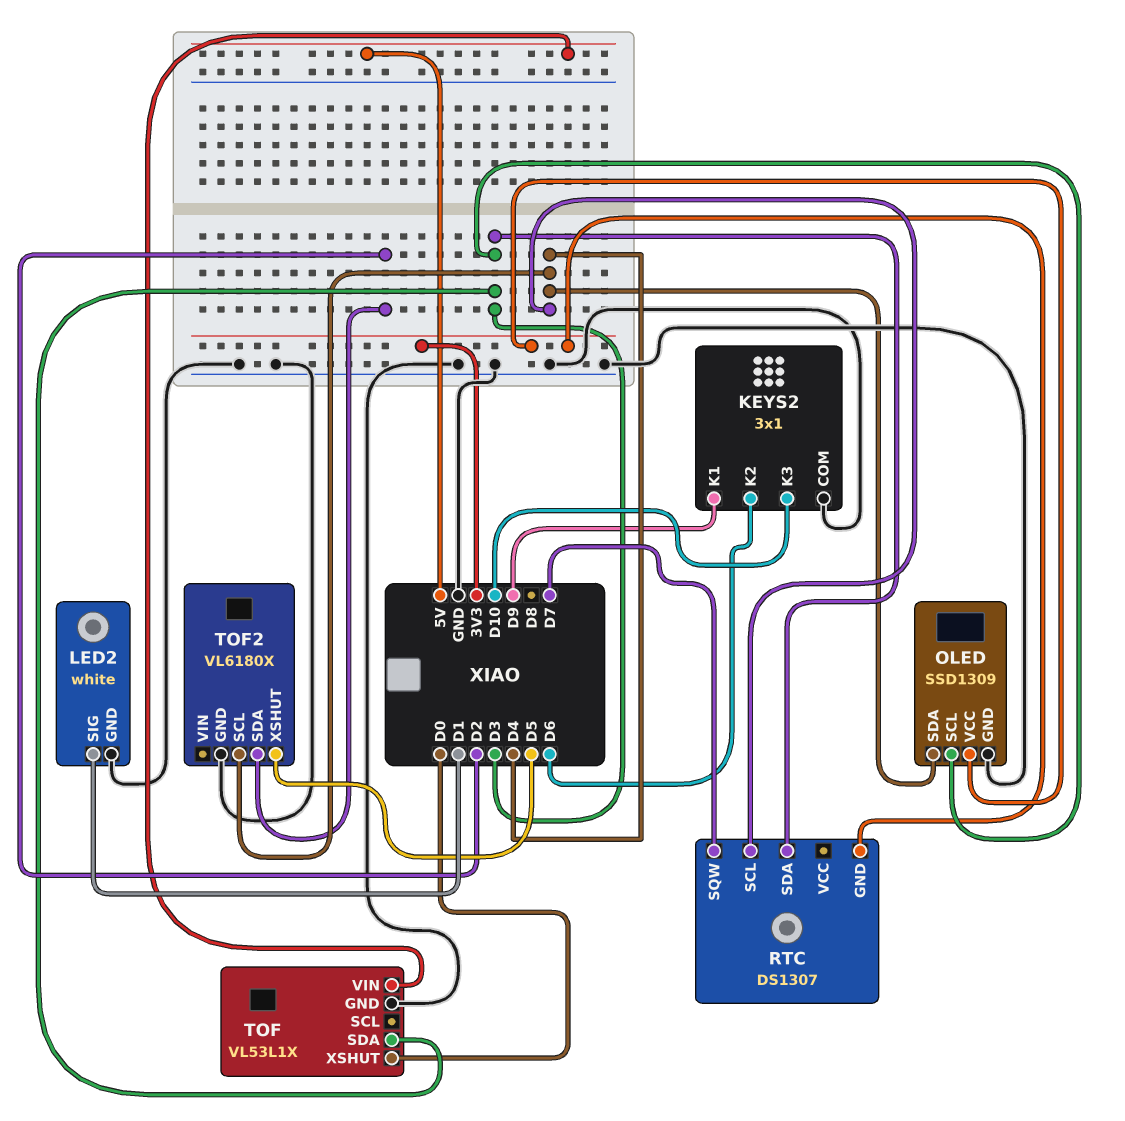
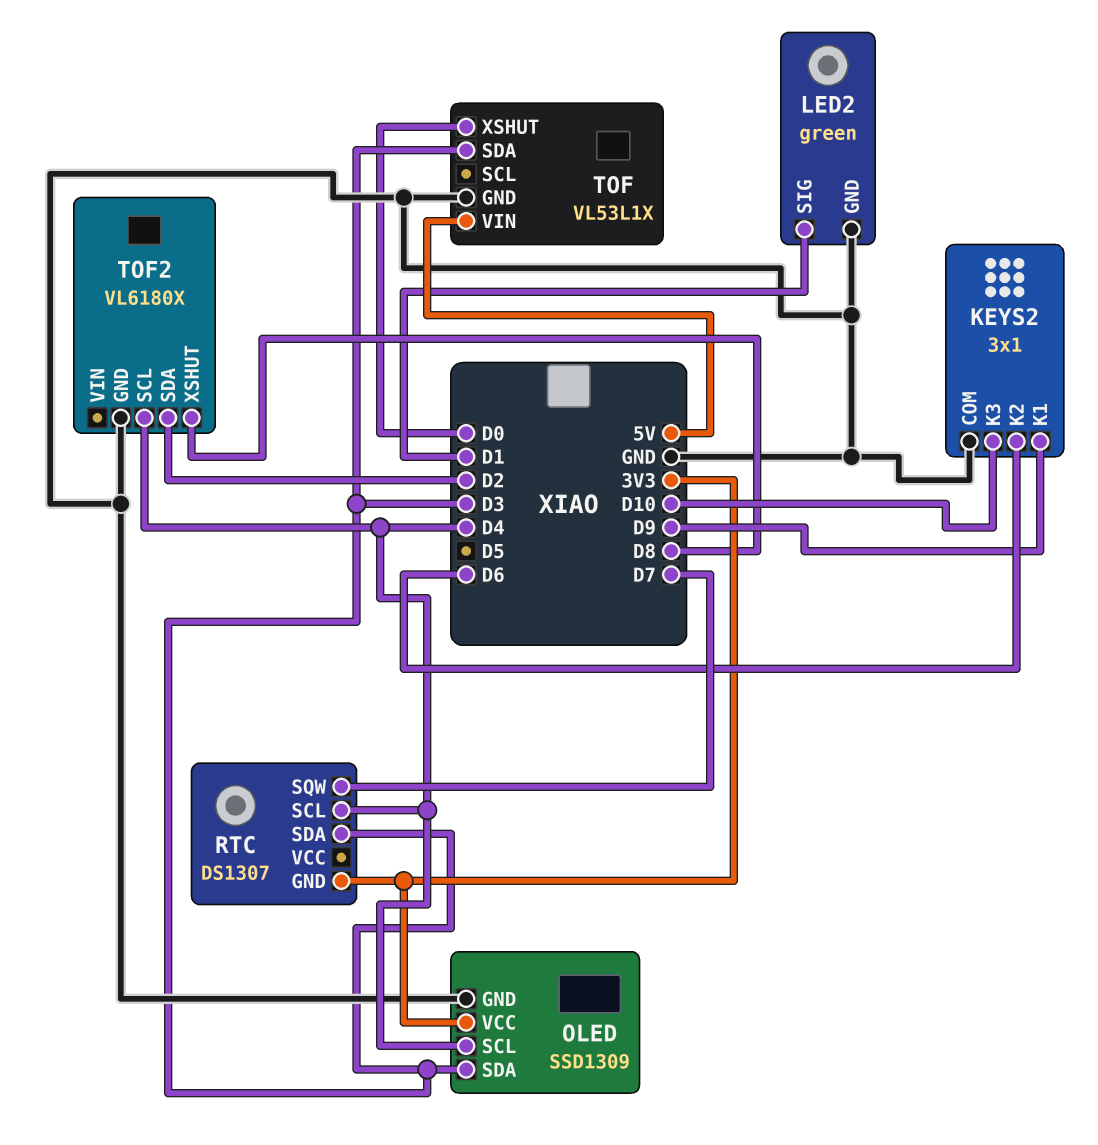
LED2: white -> green
OLED pin SCL: D3 -> D4
OLED pin SDA: D4 -> D3
TOF2 pin XSHUT: D5 -> D8

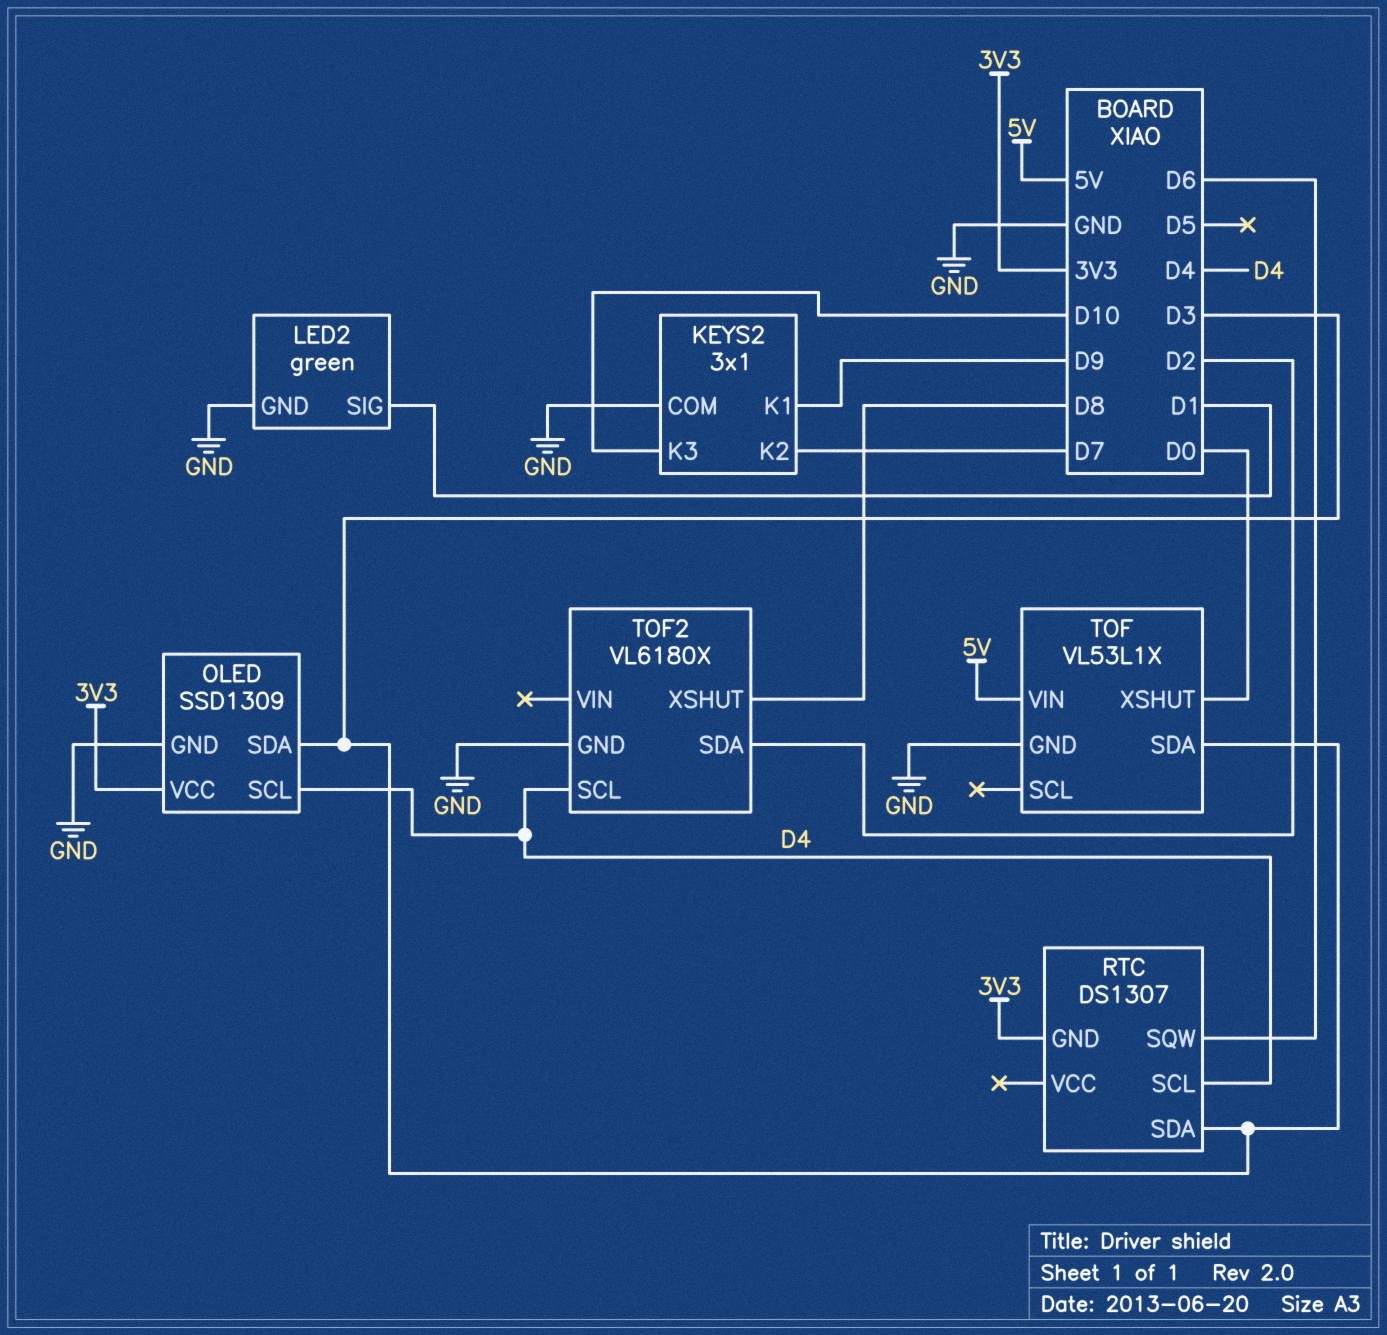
KEYS2 pin K2: D6 -> D7
RTC pin SQW: D7 -> D6

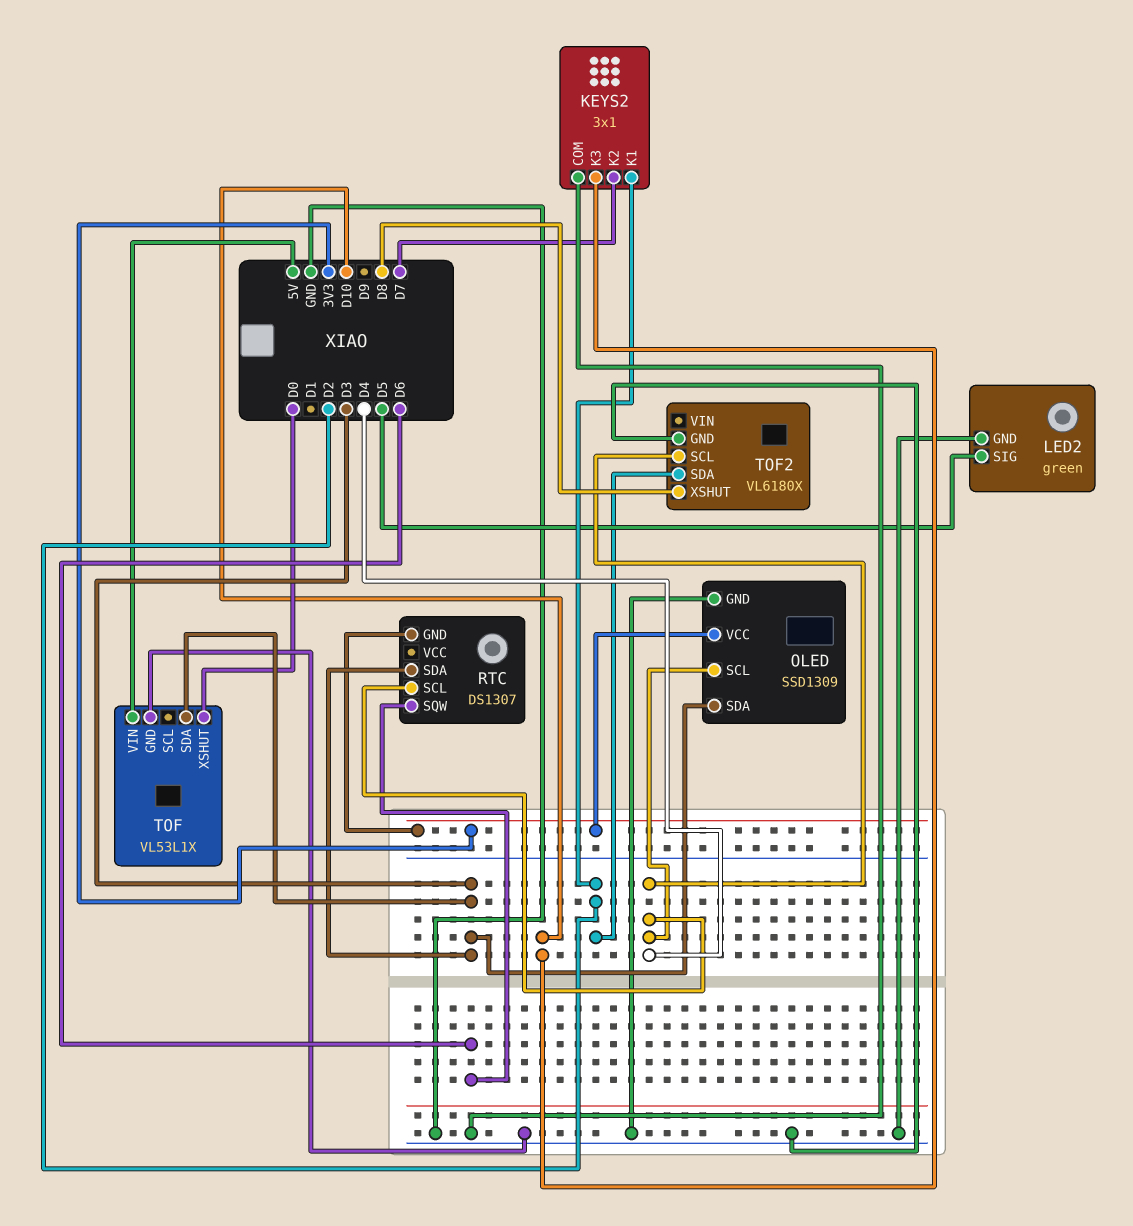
KEYS2 pin K1: D9 -> D2
LED2 pin SIG: D1 -> D5

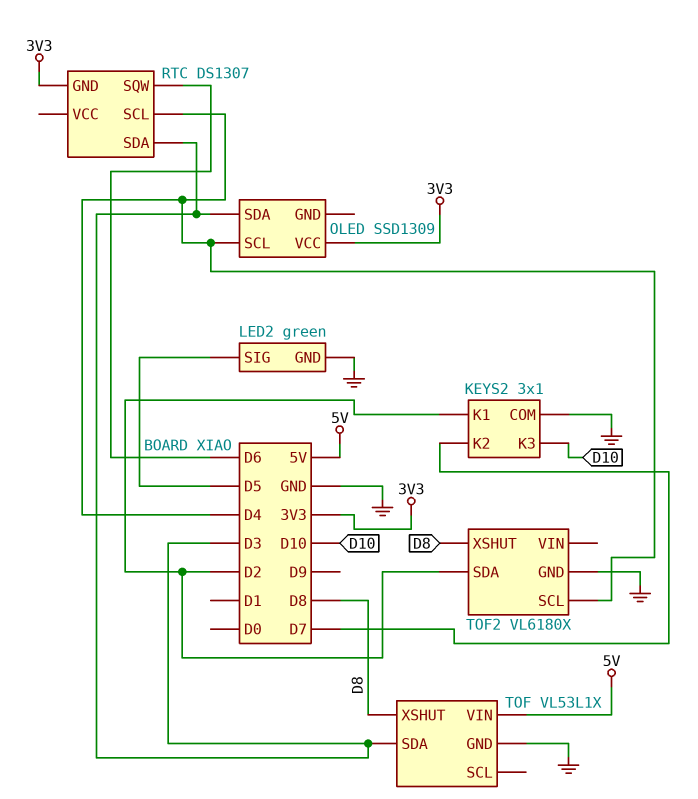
OLED pin GND: GND -> none
TOF pin XSHUT: D0 -> D8

